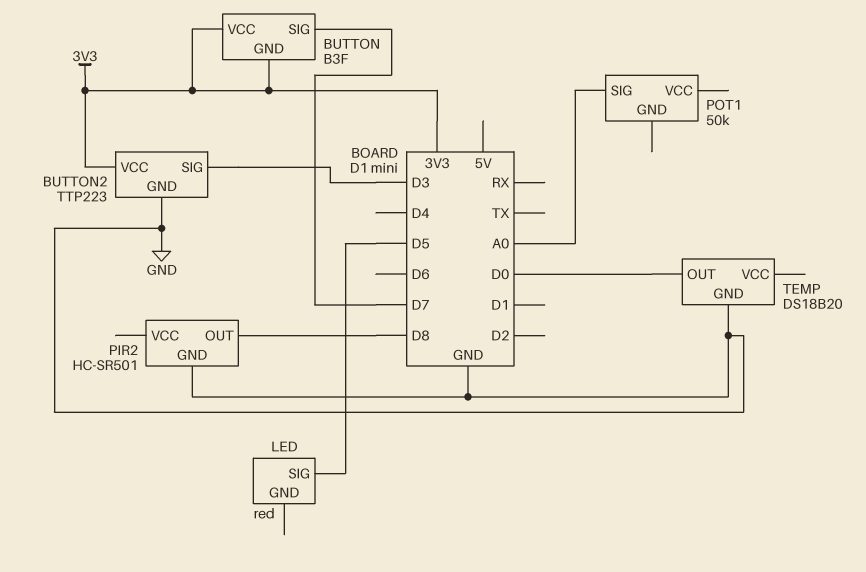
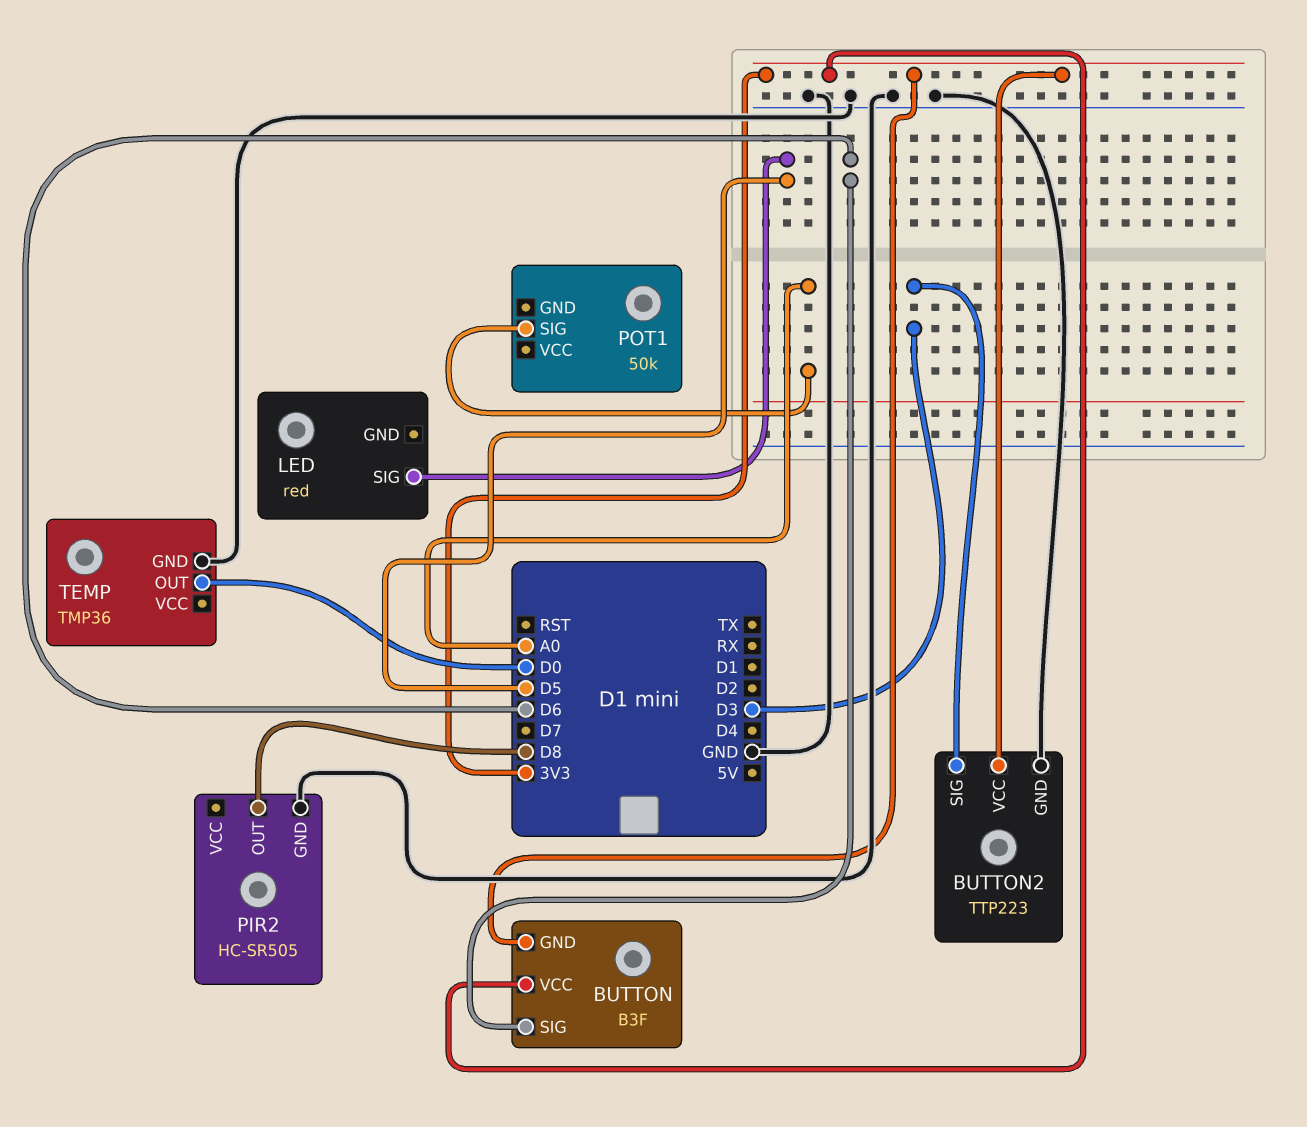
BUTTON pin SIG: D7 -> D6
PIR2: HC-SR501 -> HC-SR505
TEMP: DS18B20 -> TMP36

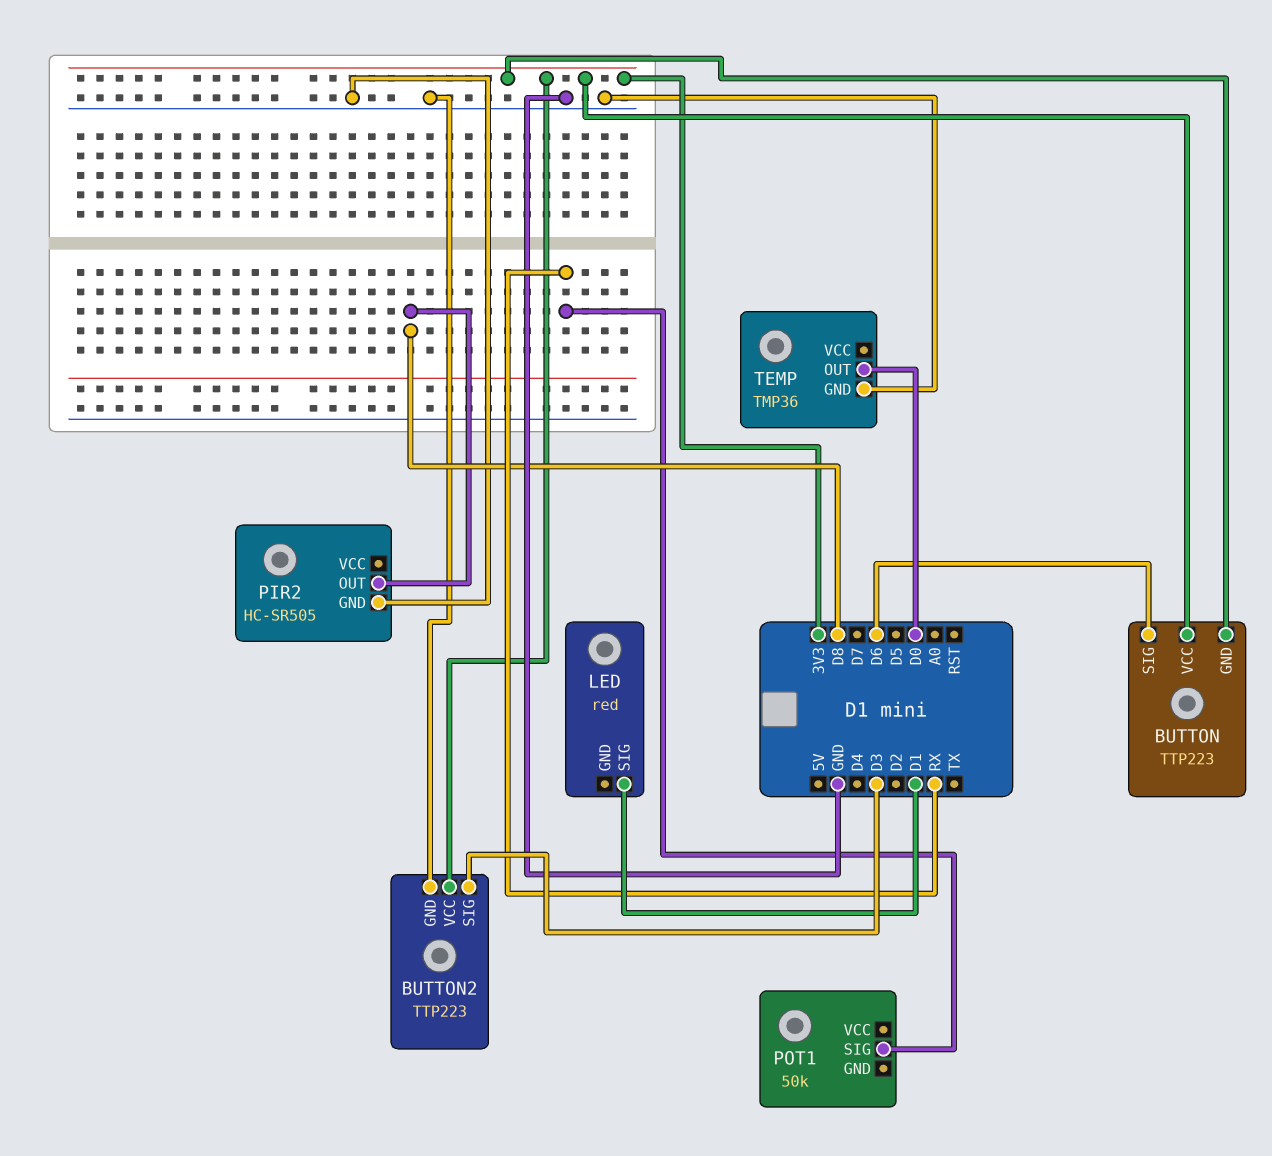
BUTTON: B3F -> TTP223
LED pin SIG: D5 -> D1
POT1 pin SIG: A0 -> RX

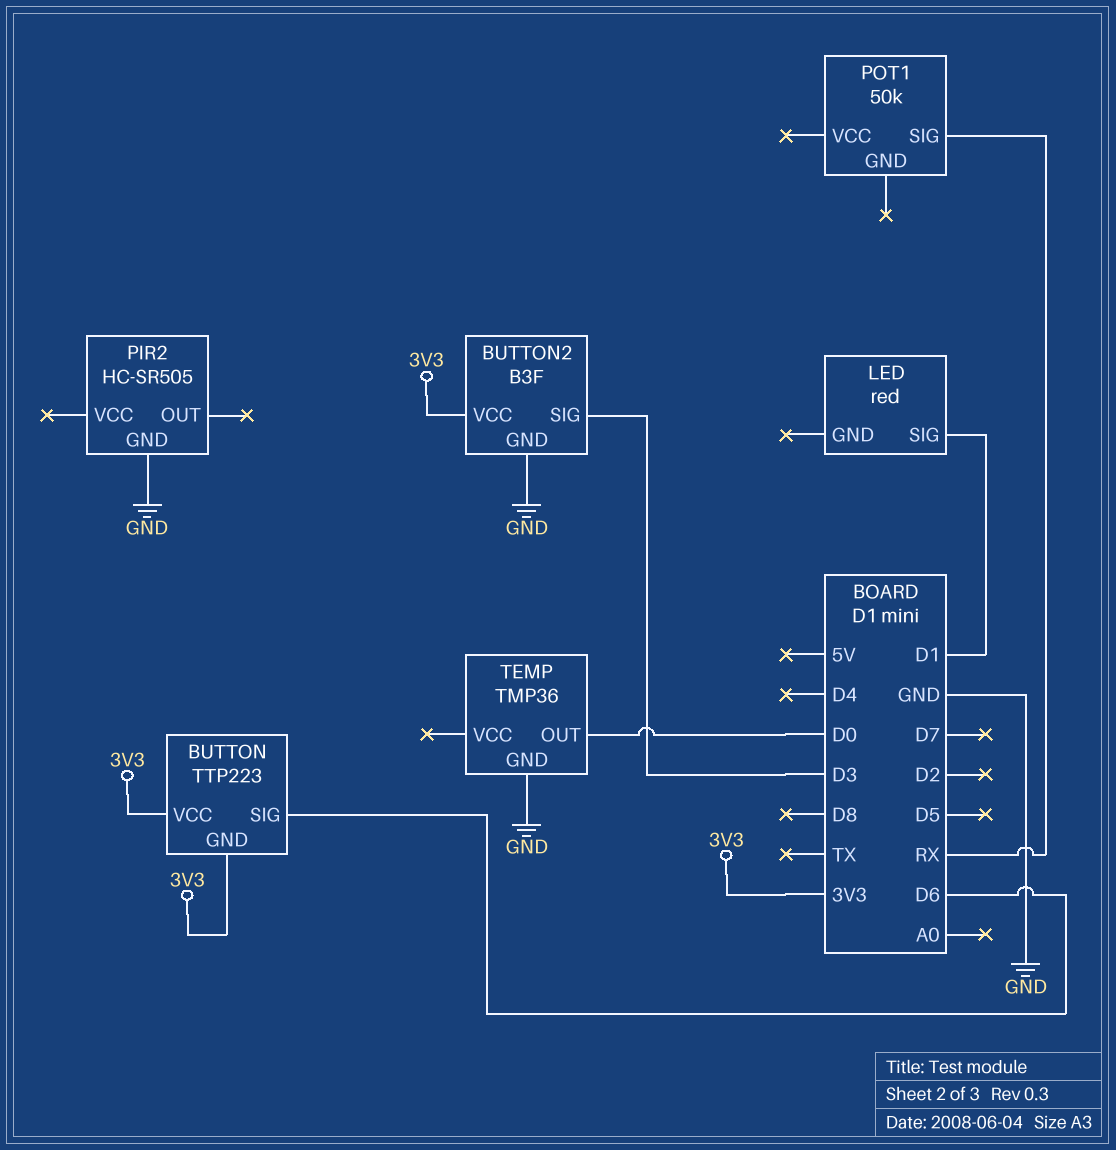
BUTTON2: TTP223 -> B3F
PIR2 pin OUT: D8 -> none

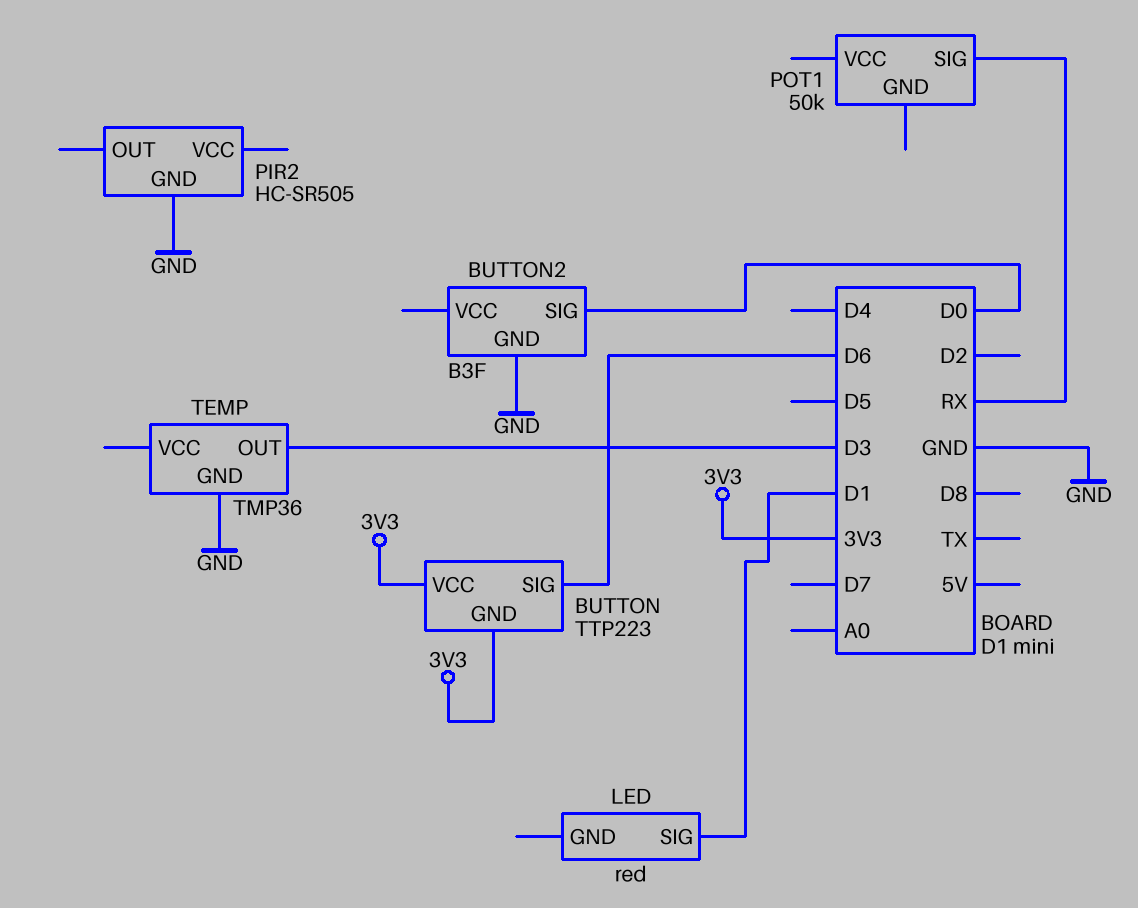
BUTTON2 pin SIG: D3 -> D0
BUTTON2 pin VCC: 3V3 -> none
TEMP pin OUT: D0 -> D3

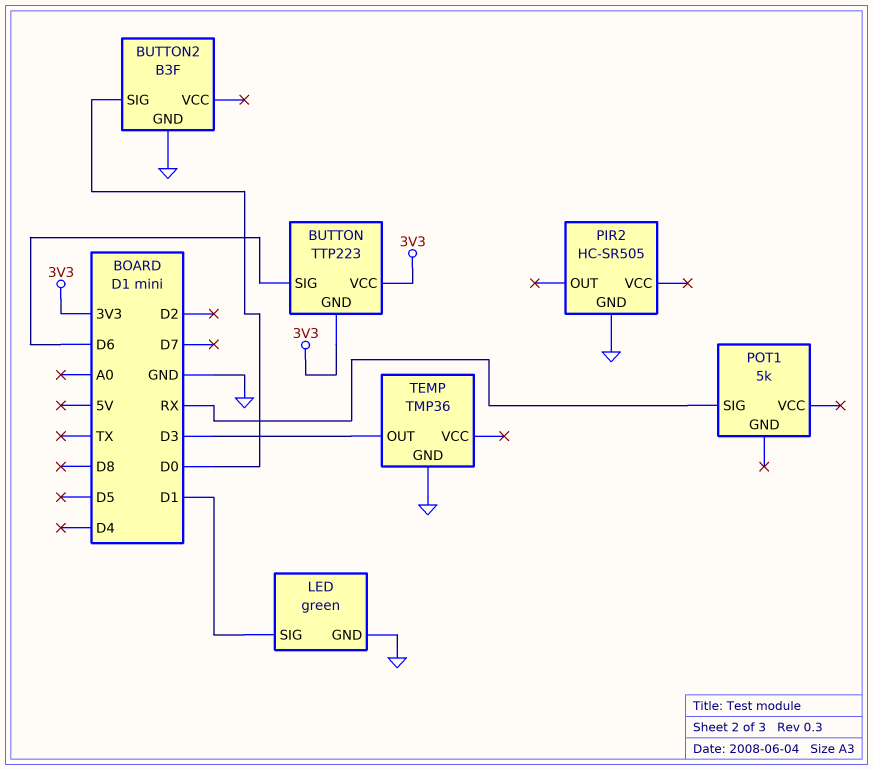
LED: red -> green
LED pin GND: none -> GND
POT1: 50k -> 5k

